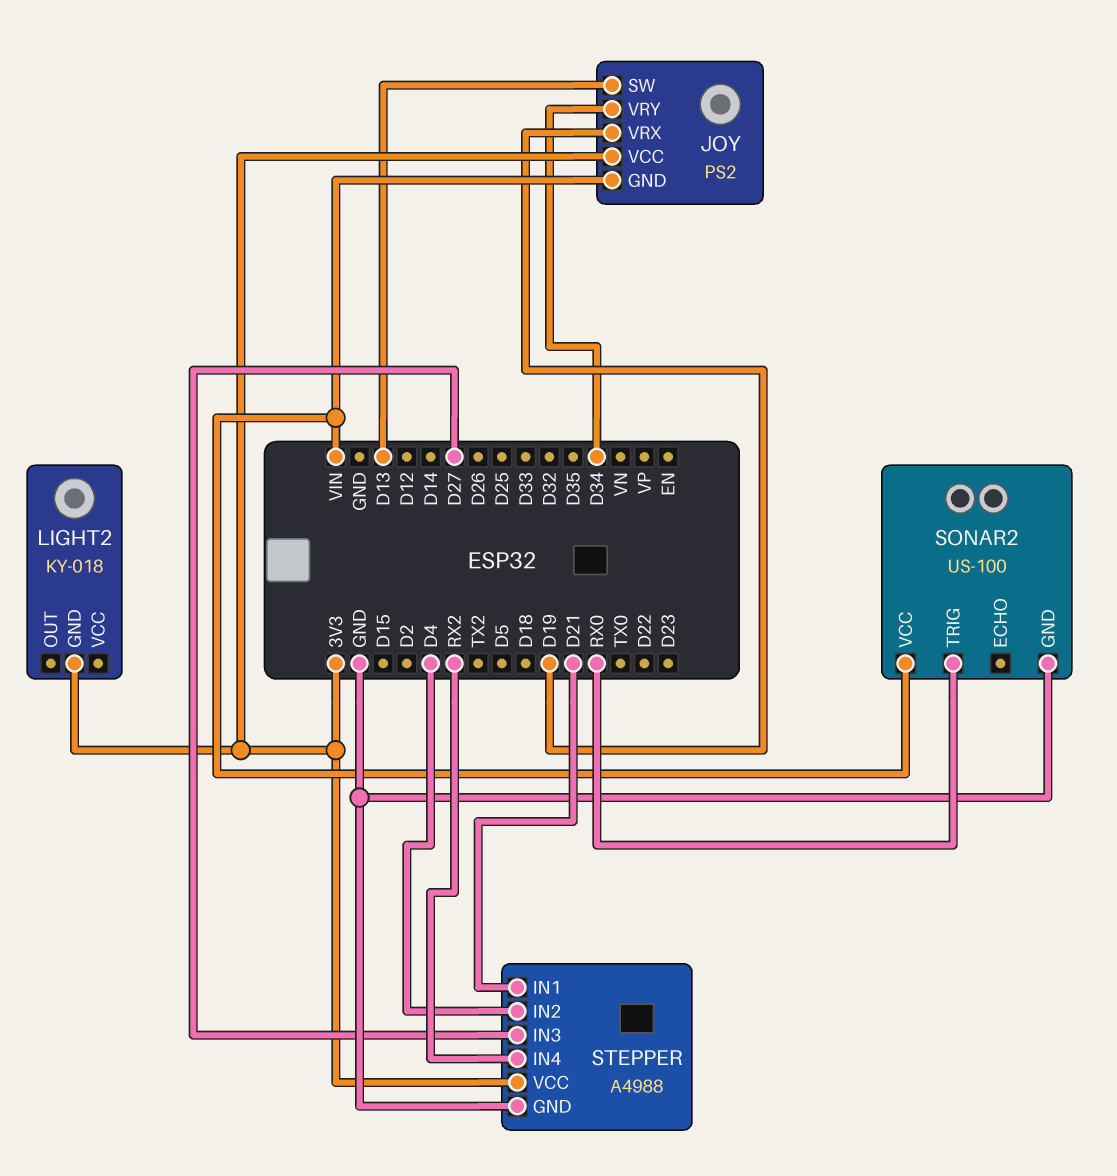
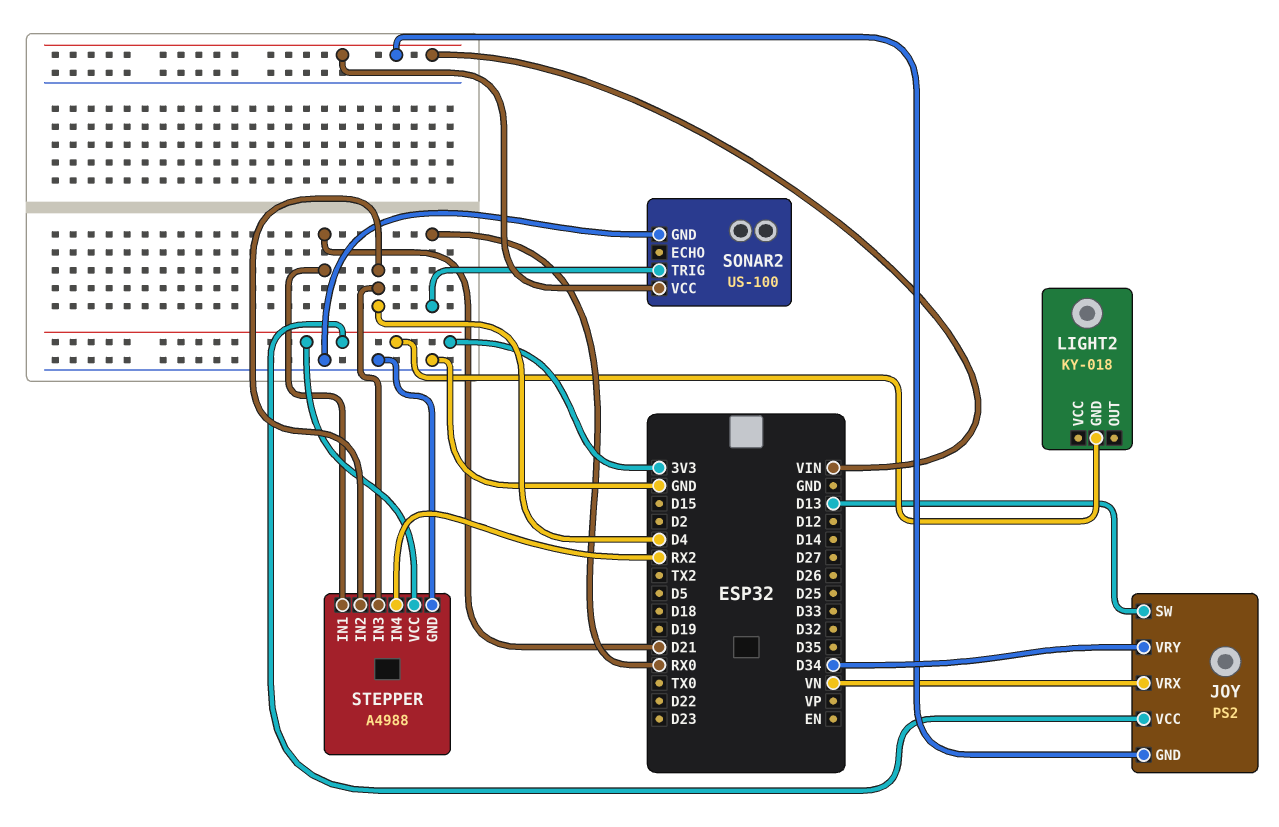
JOY pin VRX: D19 -> VN
STEPPER pin IN3: D27 -> D4

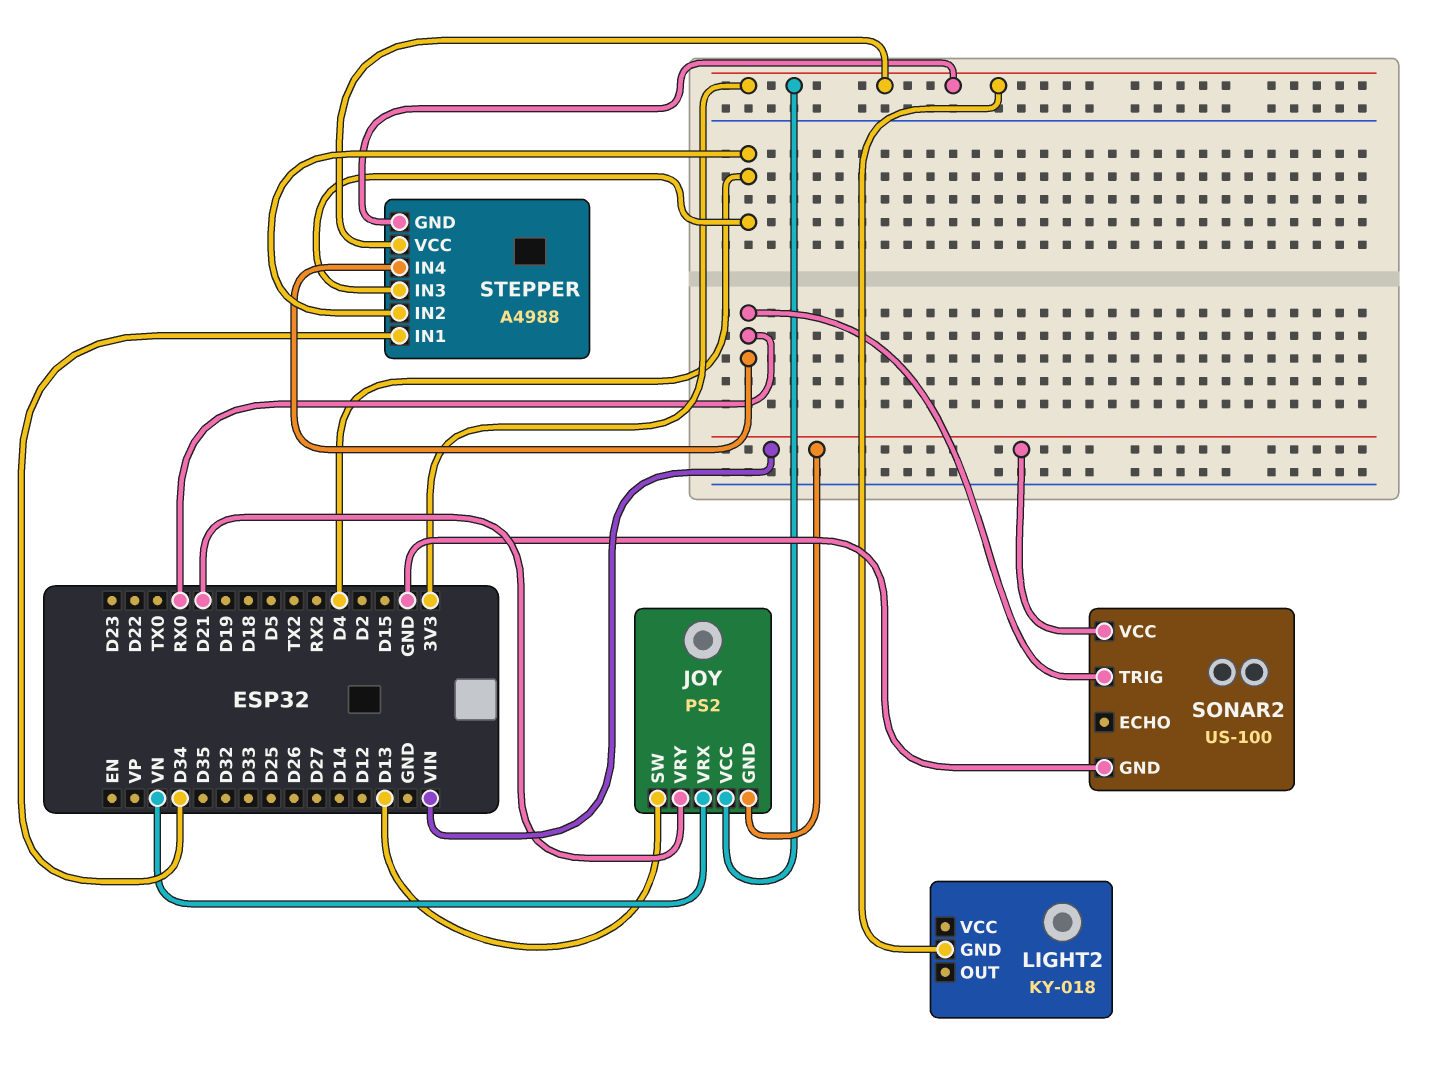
JOY pin VRY: D34 -> D21
STEPPER pin GND: GND -> 3V3
STEPPER pin IN1: D21 -> D34
STEPPER pin IN4: RX2 -> RX0

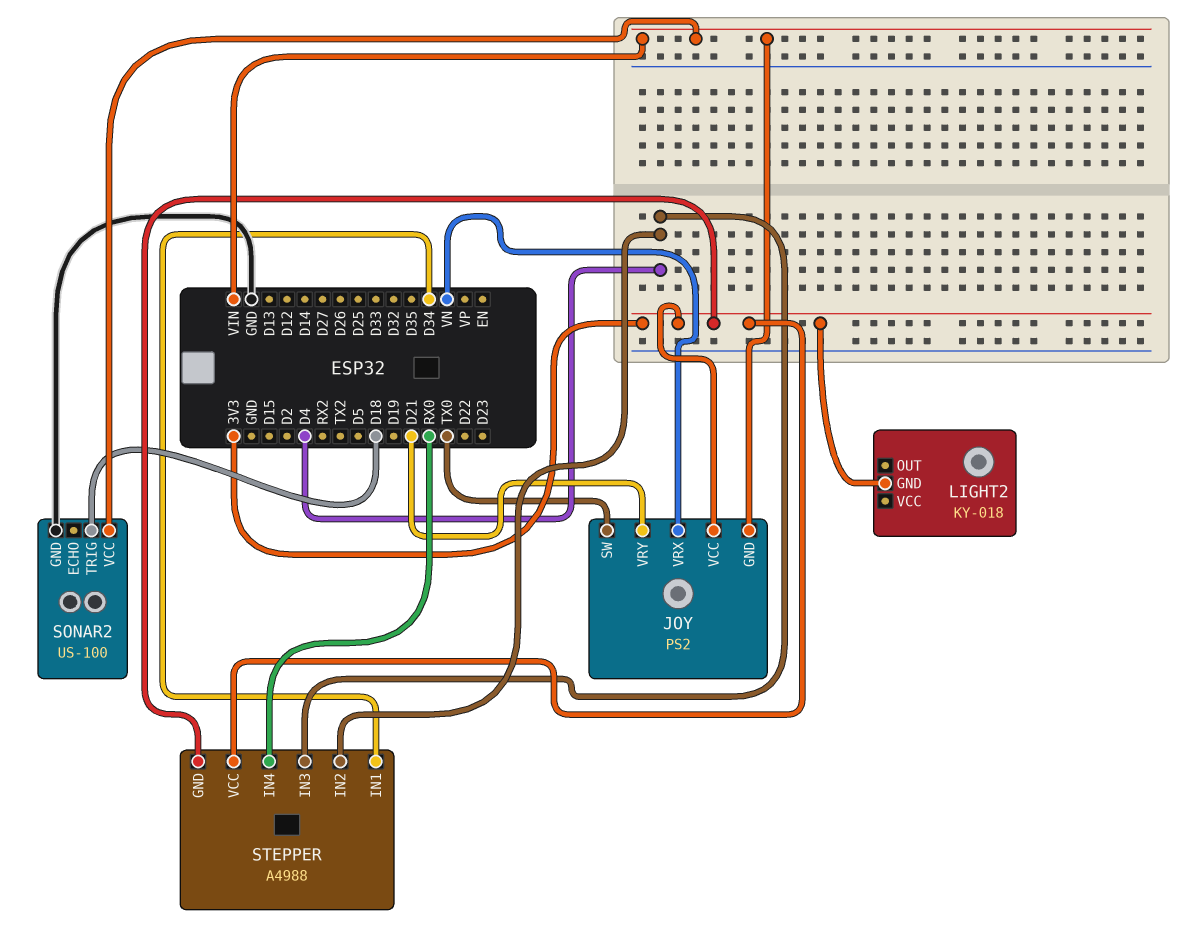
JOY pin SW: D13 -> TX0
SONAR2 pin TRIG: RX0 -> D18

